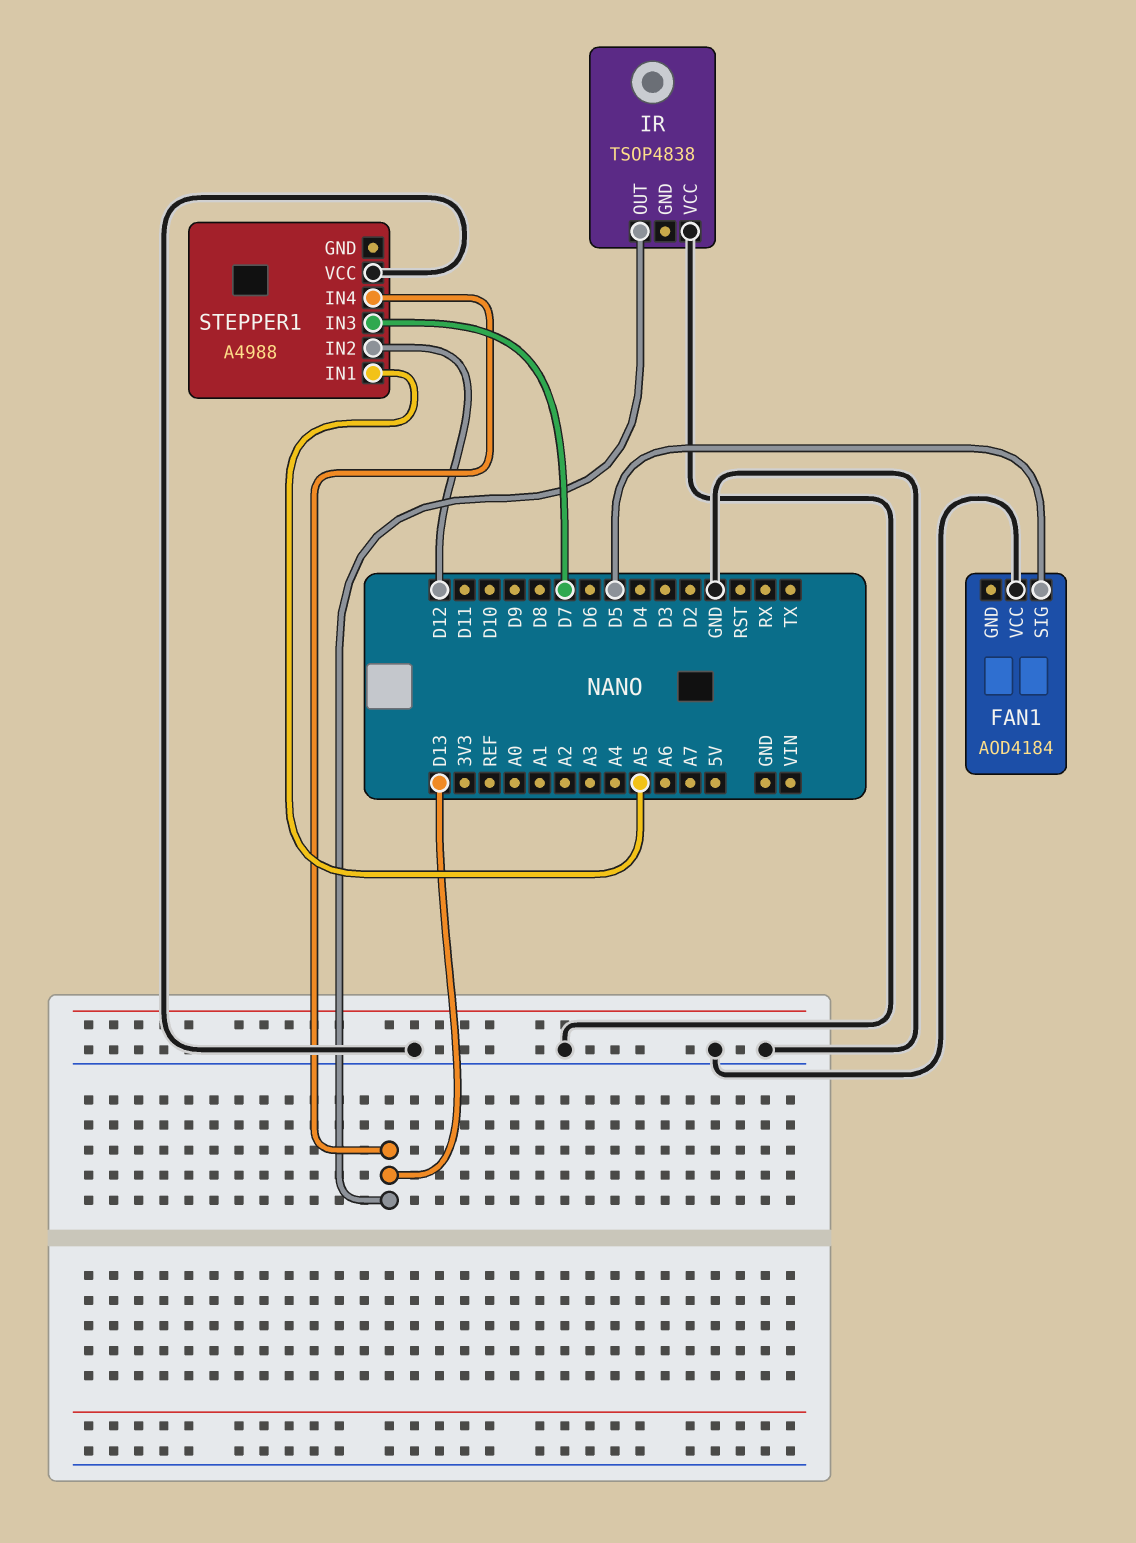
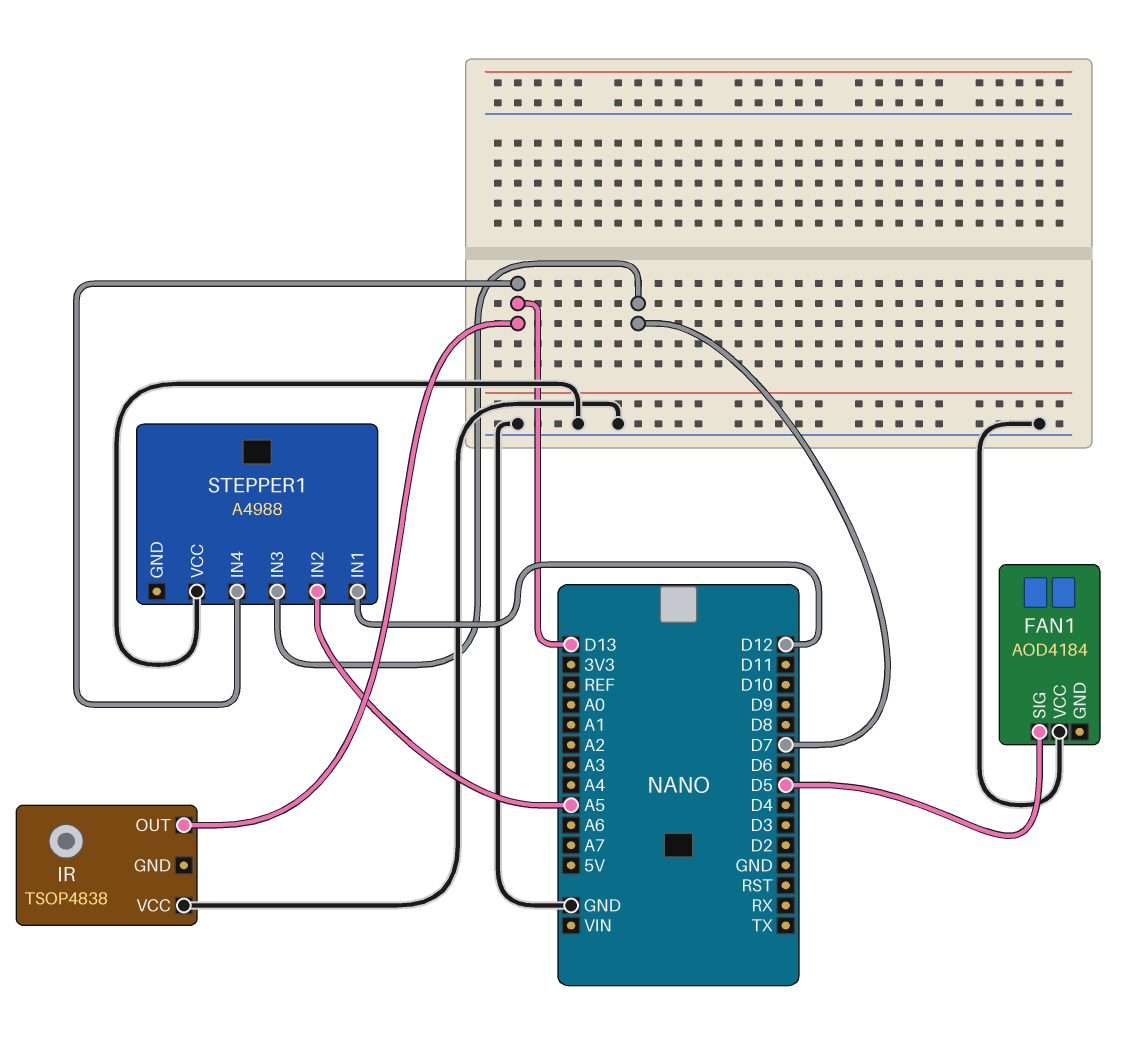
STEPPER1 pin IN1: A5 -> D12
STEPPER1 pin IN2: D12 -> A5

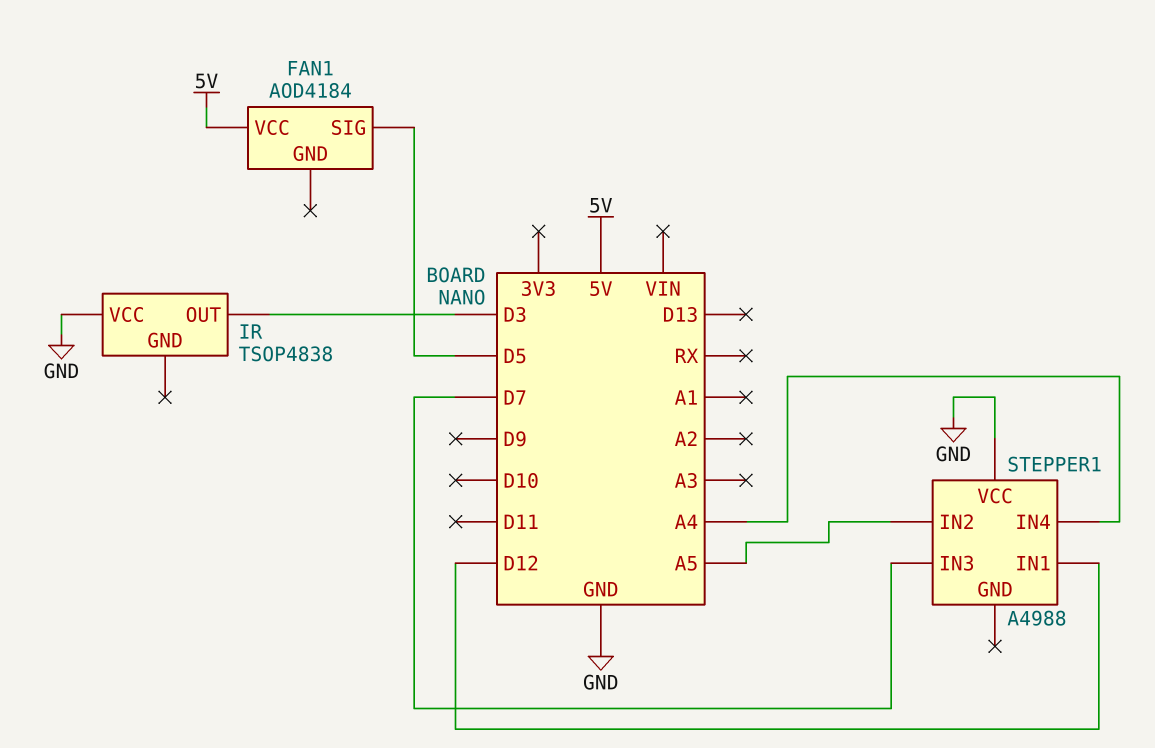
FAN1 pin VCC: GND -> 5V
IR pin OUT: D13 -> D3
STEPPER1 pin IN4: D13 -> A4

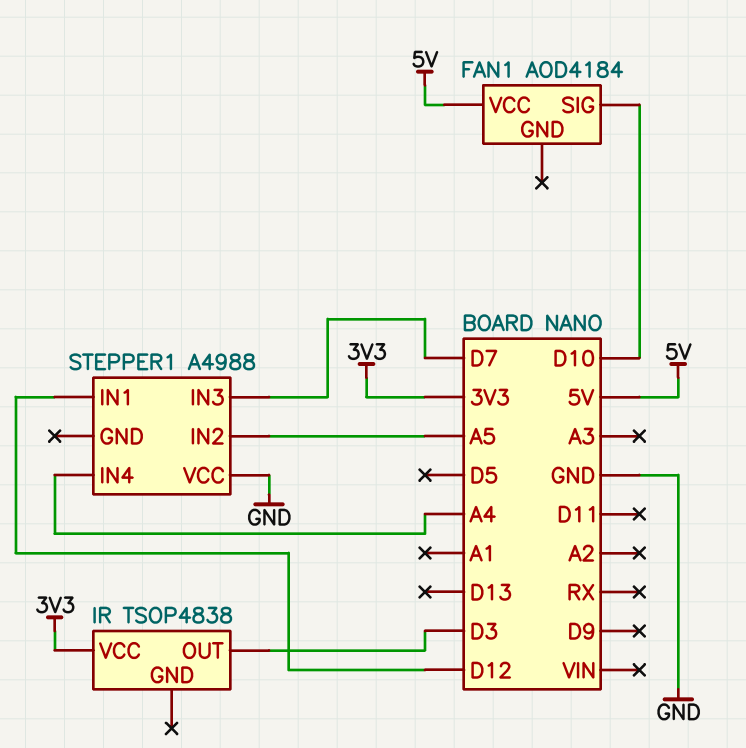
FAN1 pin SIG: D5 -> D10
IR pin VCC: GND -> 3V3

